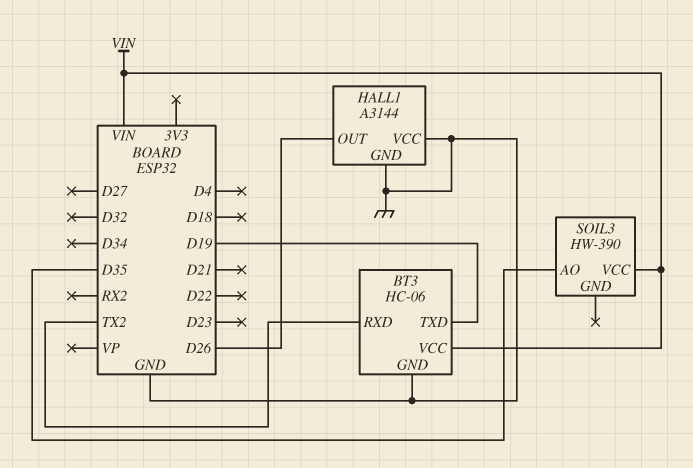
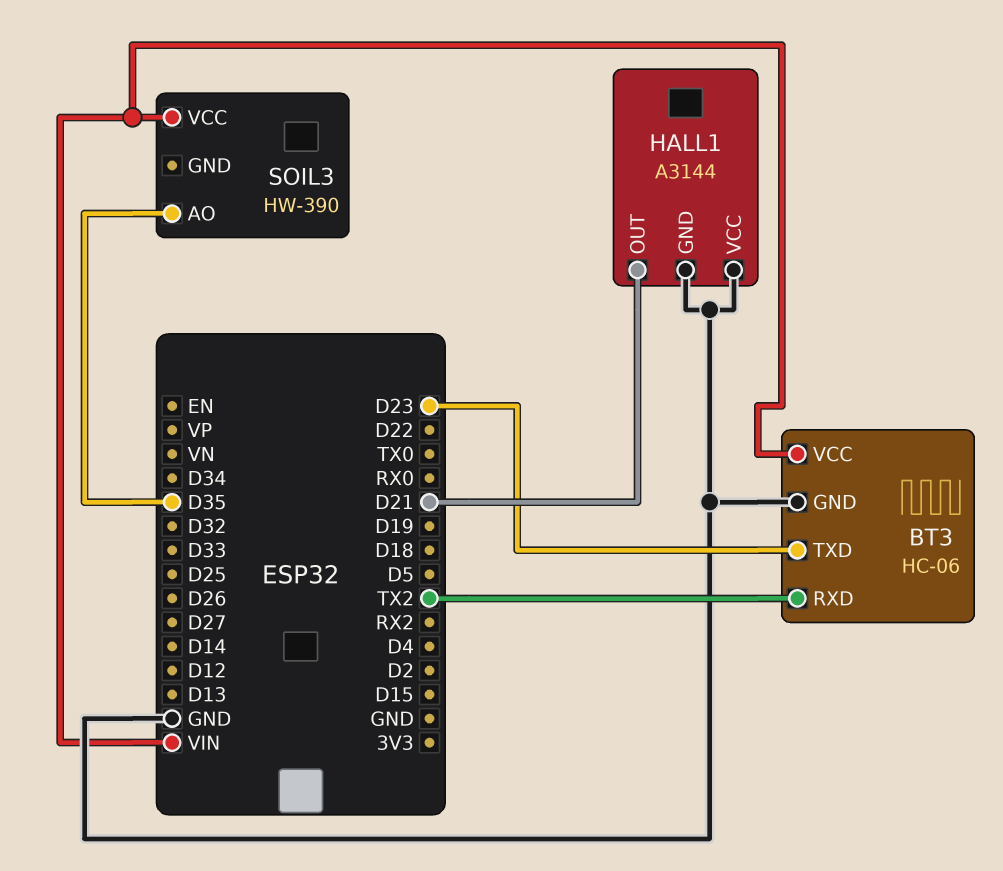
BT3 pin TXD: D19 -> D23
HALL1 pin OUT: D26 -> D21

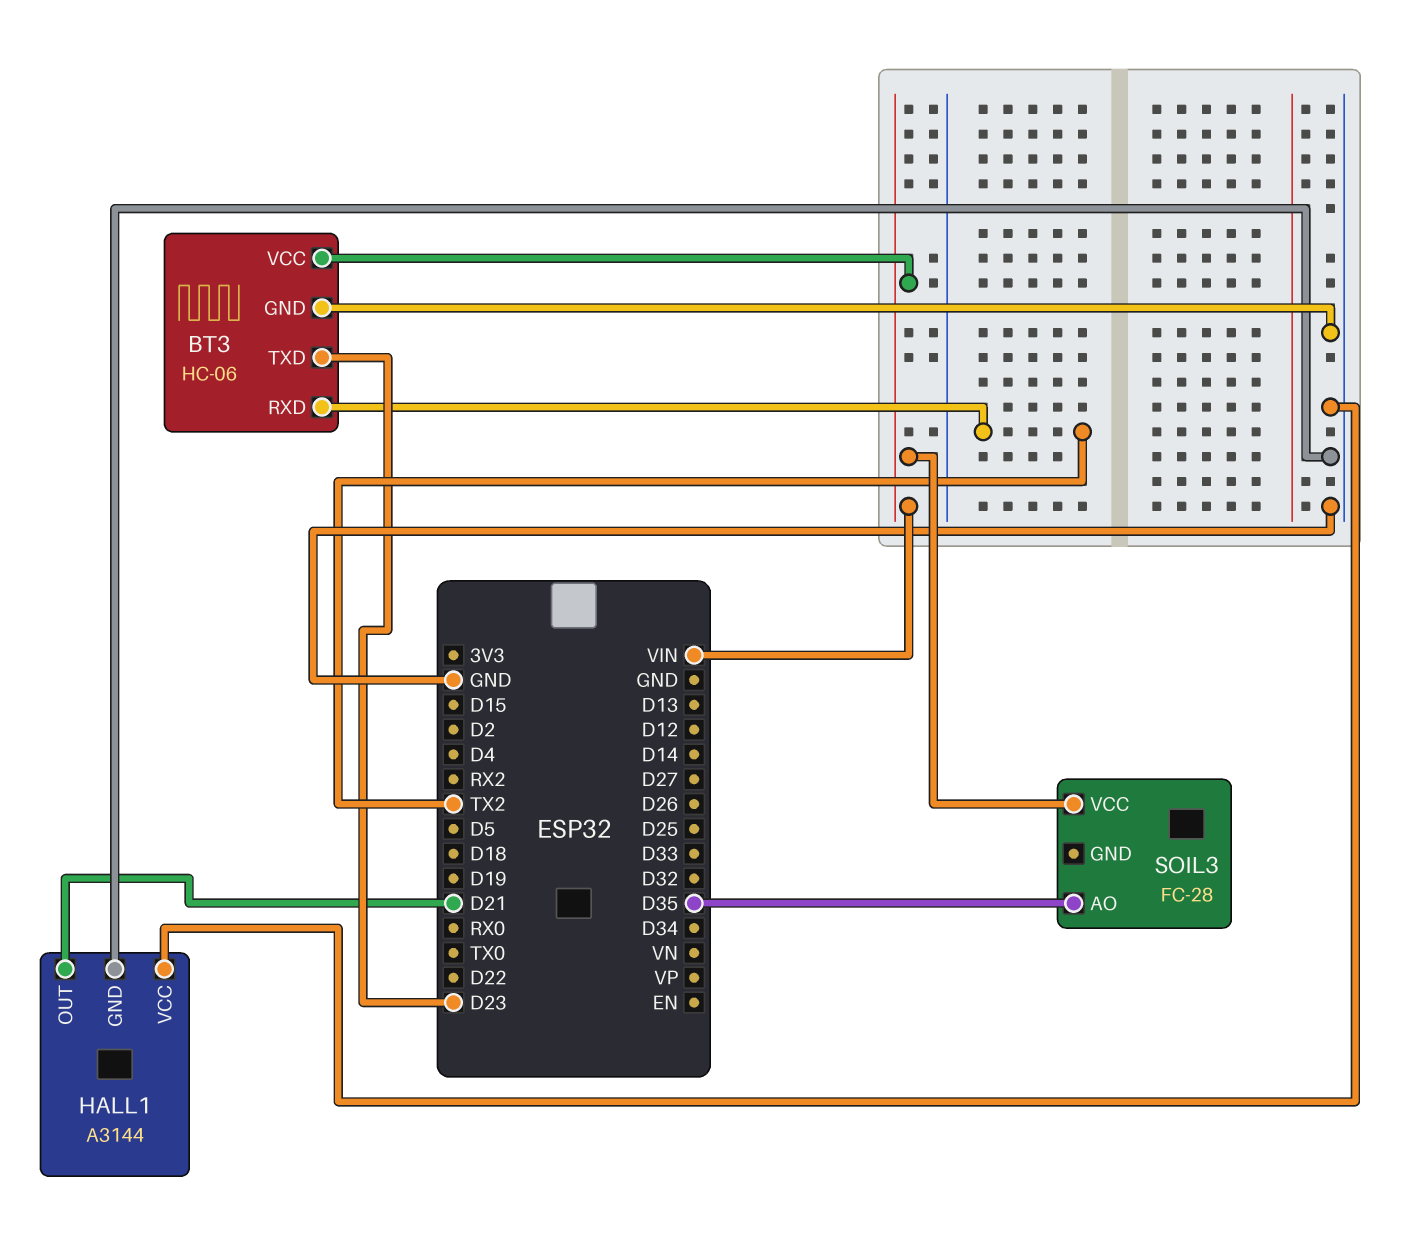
SOIL3: HW-390 -> FC-28

